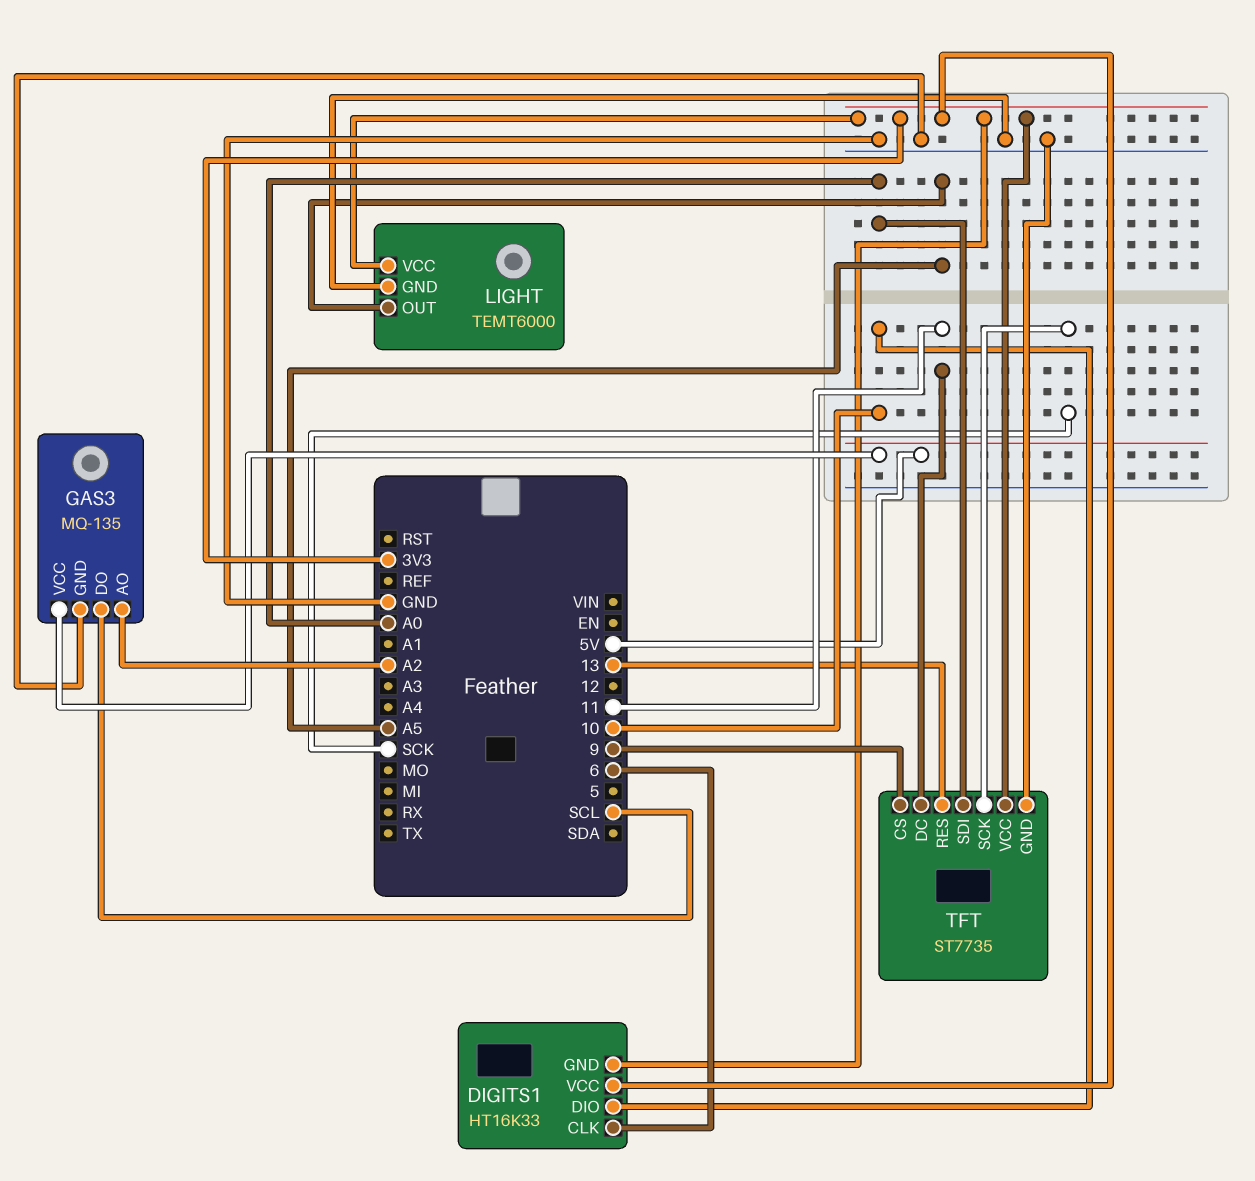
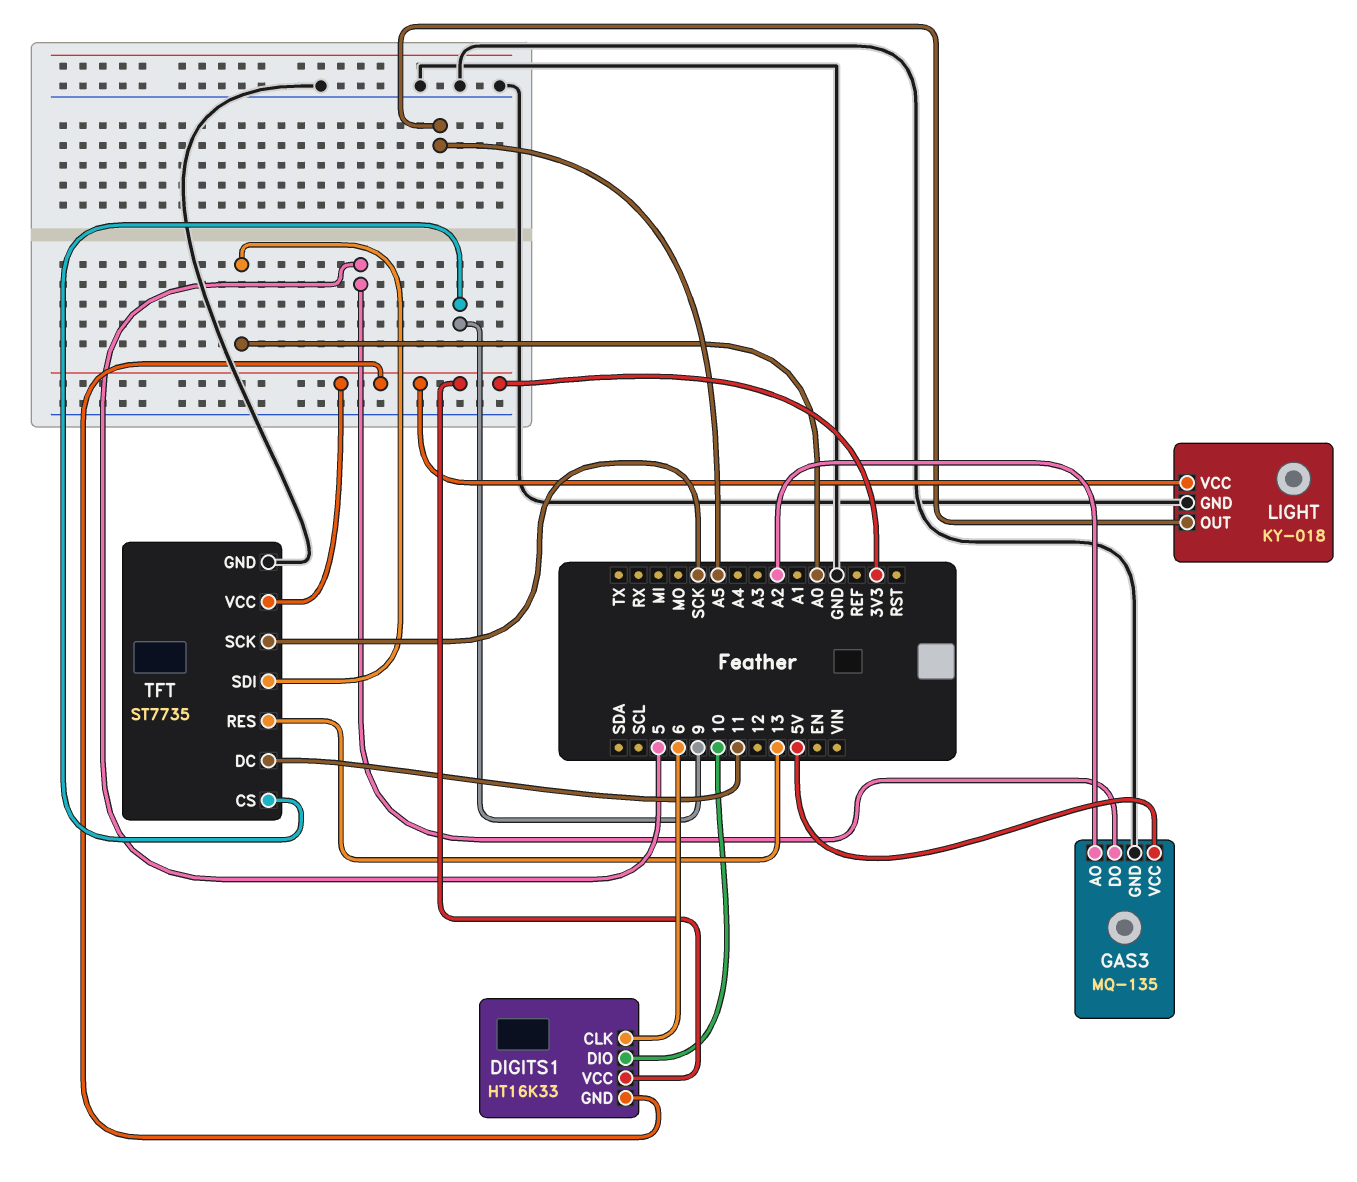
GAS3 pin DO: SCL -> 5
LIGHT: TEMT6000 -> KY-018

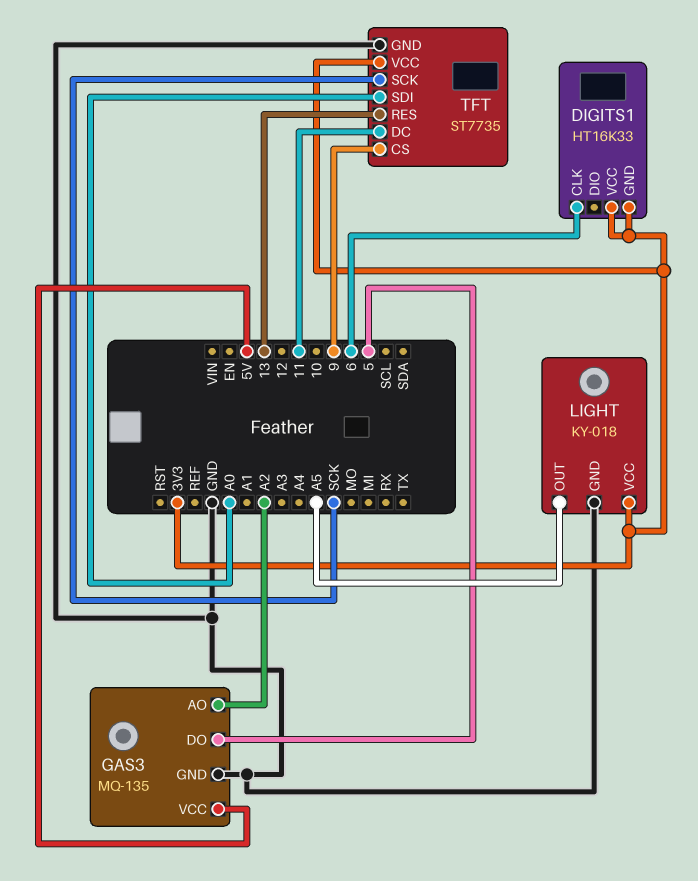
DIGITS1 pin DIO: 10 -> none

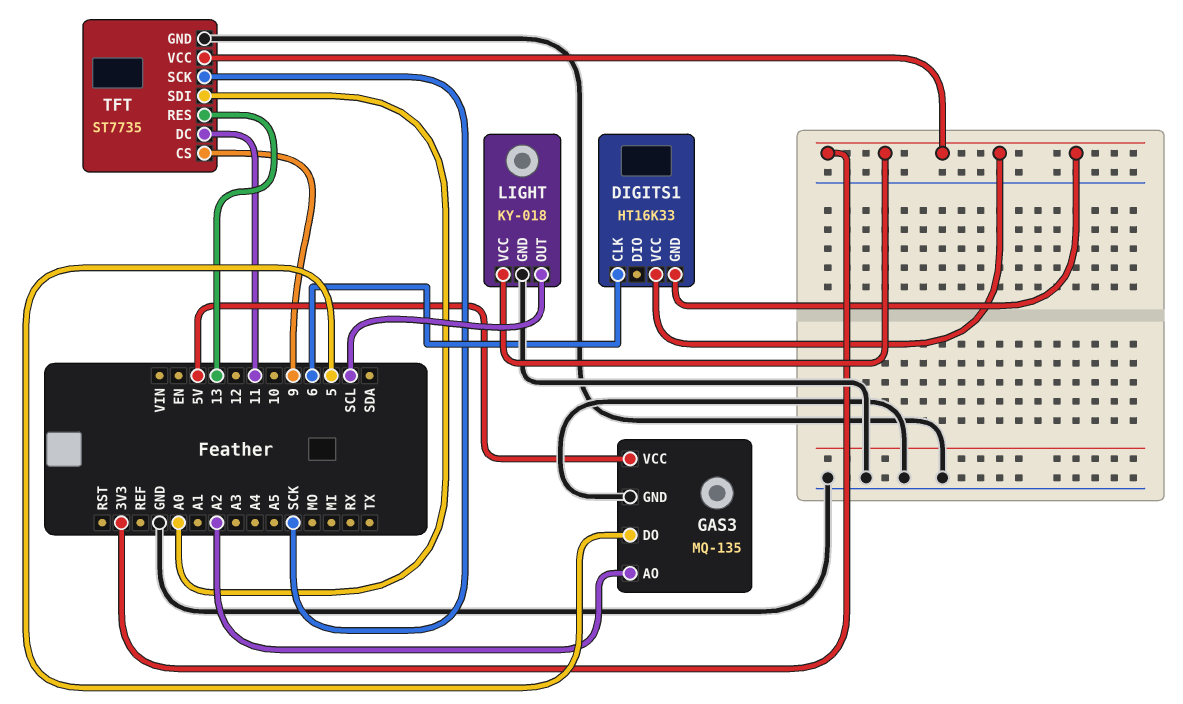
LIGHT pin OUT: A5 -> SCL

